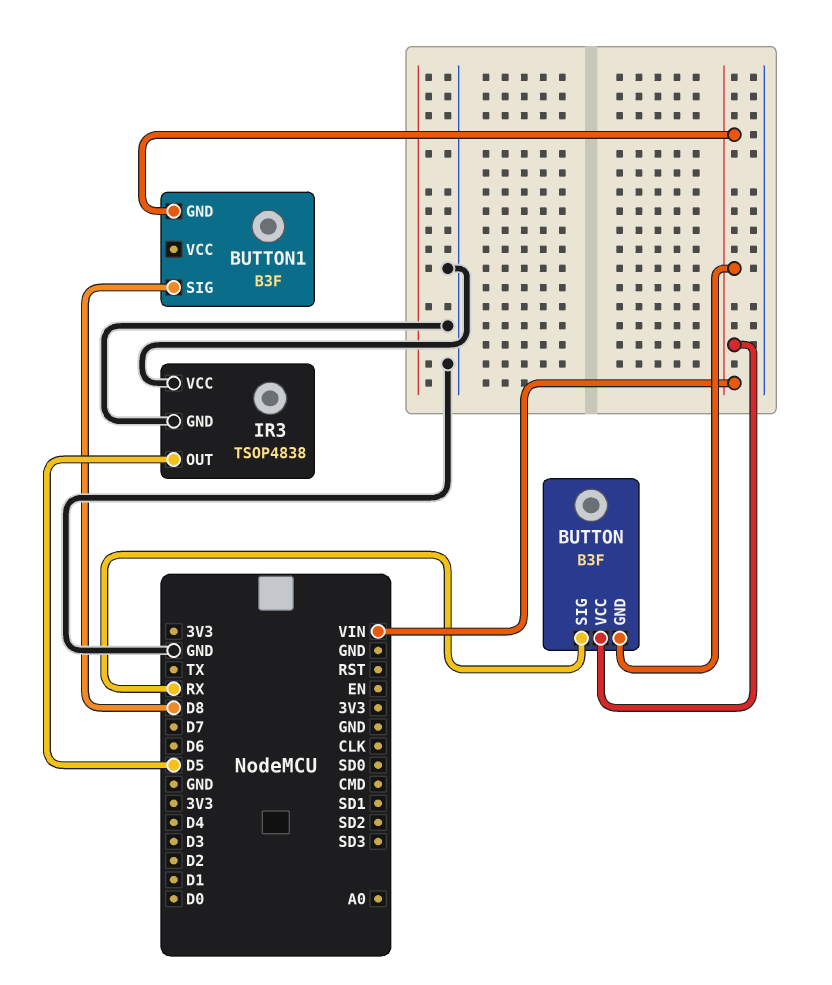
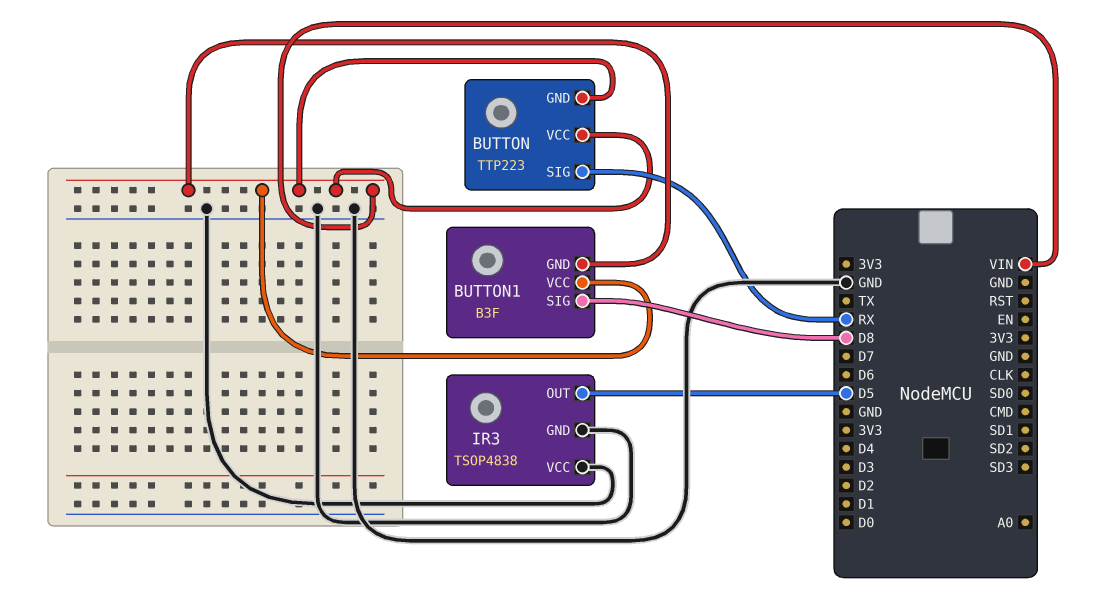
BUTTON: B3F -> TTP223
BUTTON1 pin VCC: none -> VIN

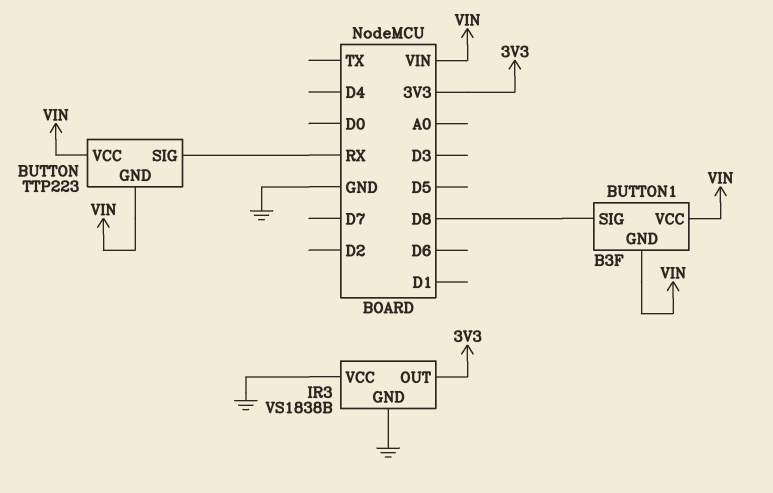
IR3: TSOP4838 -> VS1838B
IR3 pin OUT: D5 -> 3V3

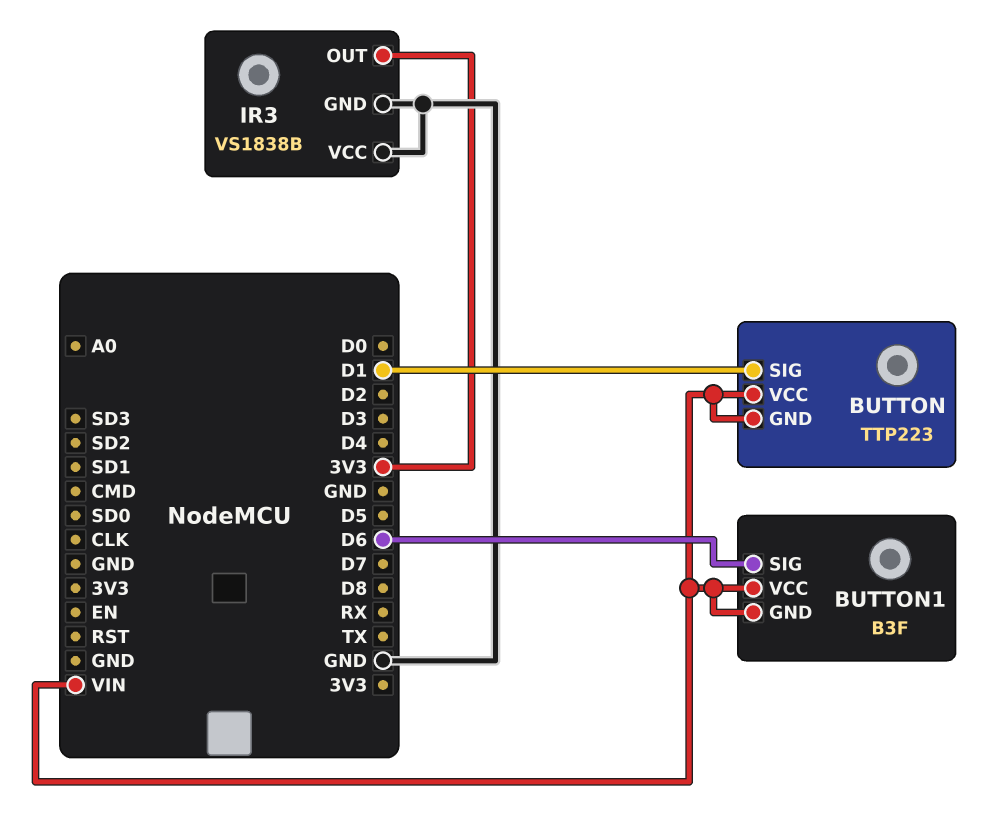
BUTTON pin SIG: RX -> D1
BUTTON1 pin SIG: D8 -> D6

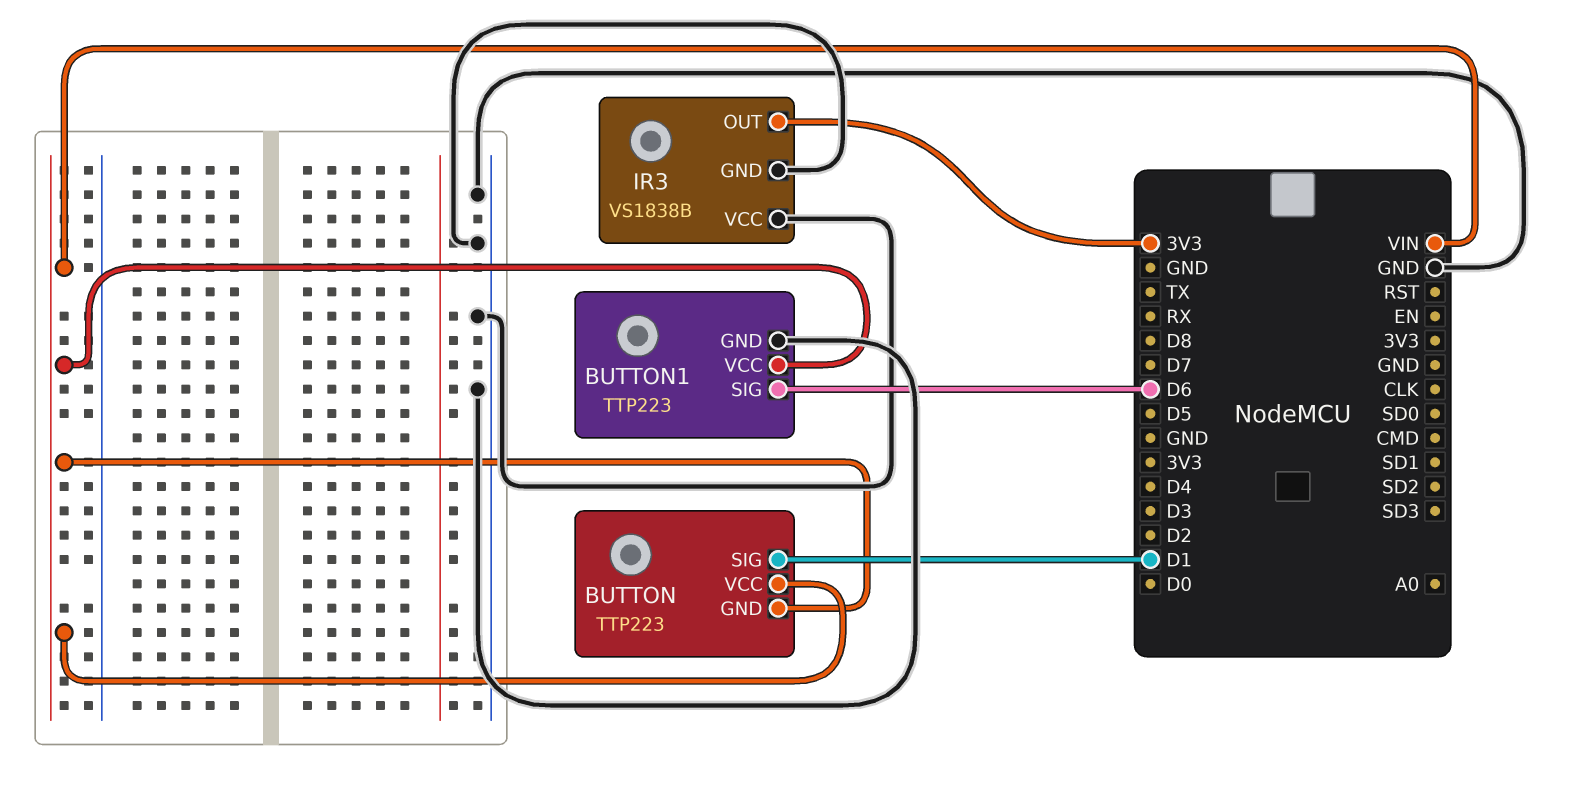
BUTTON1: B3F -> TTP223
BUTTON1 pin GND: VIN -> GND

